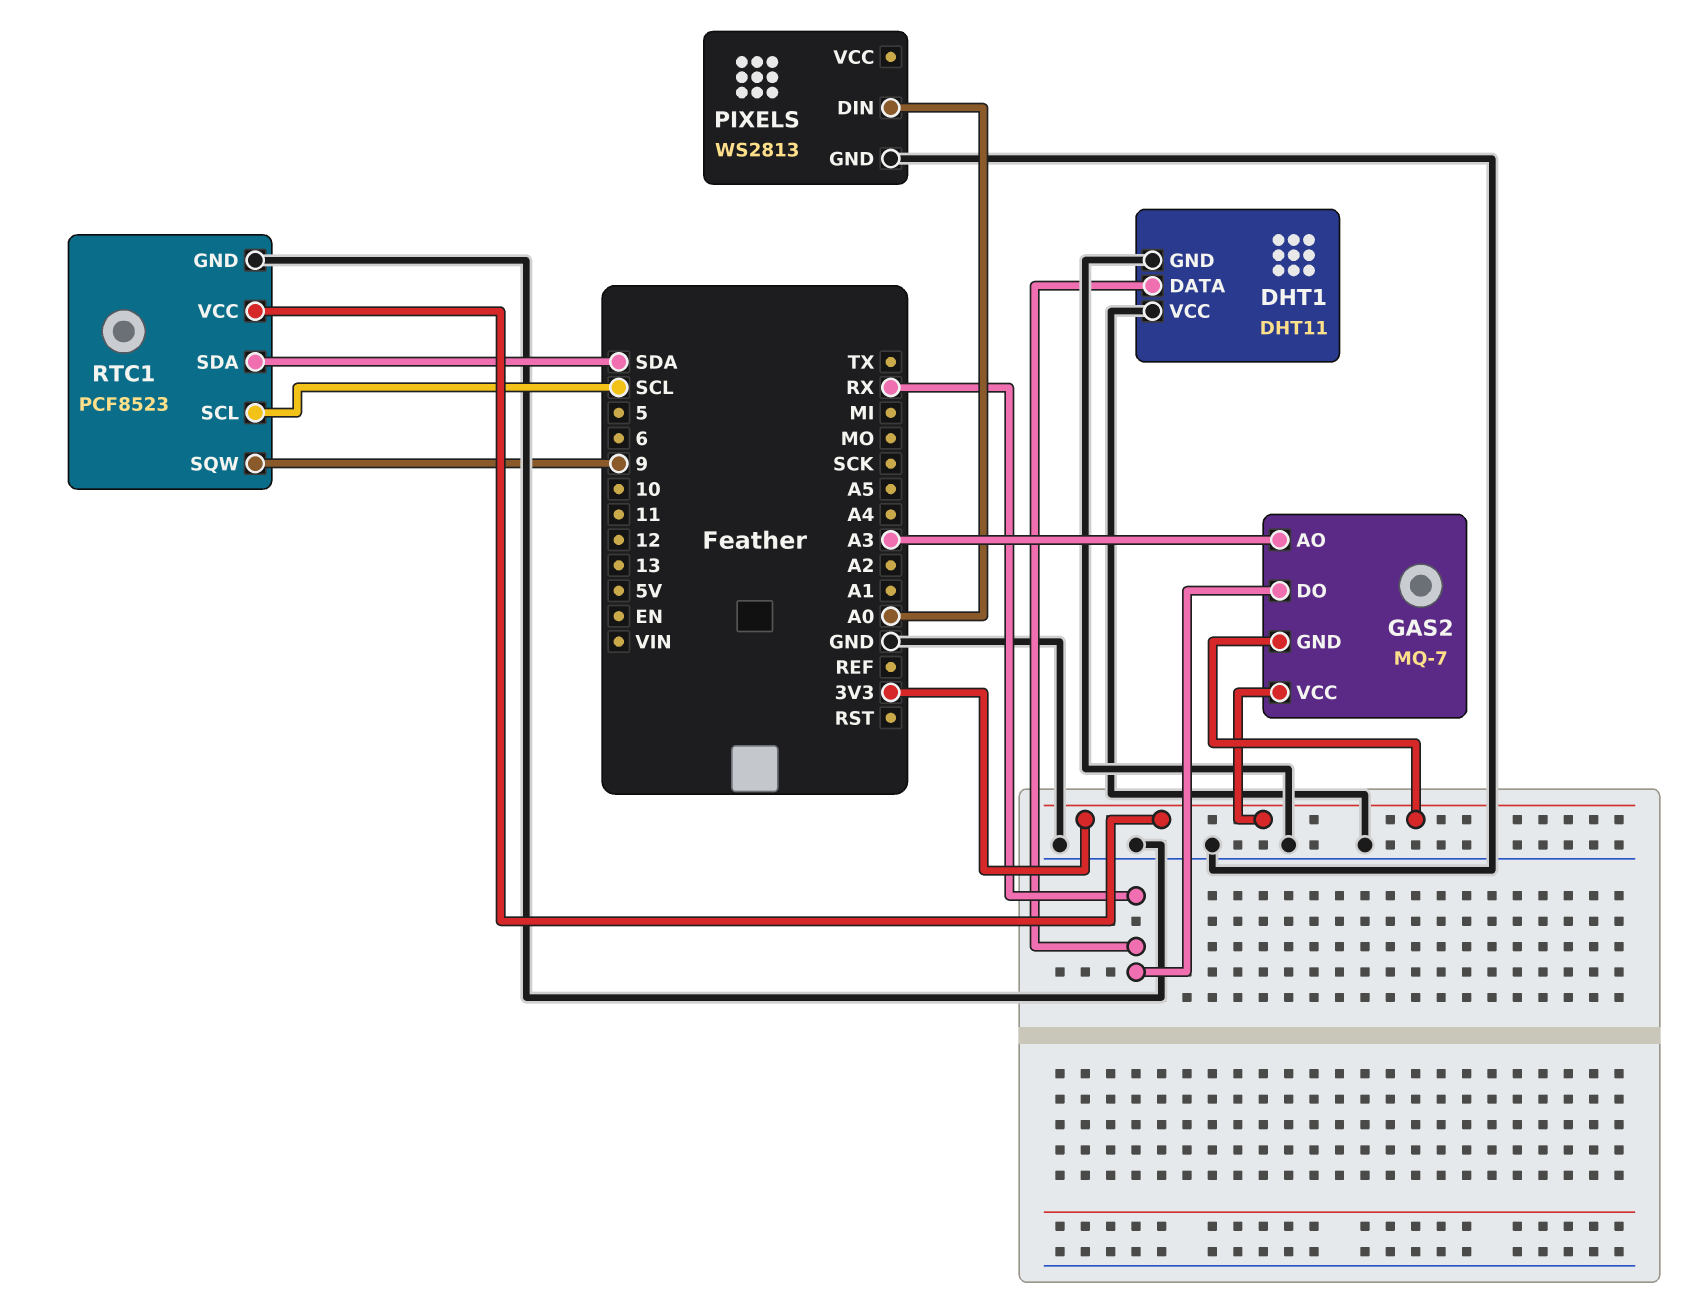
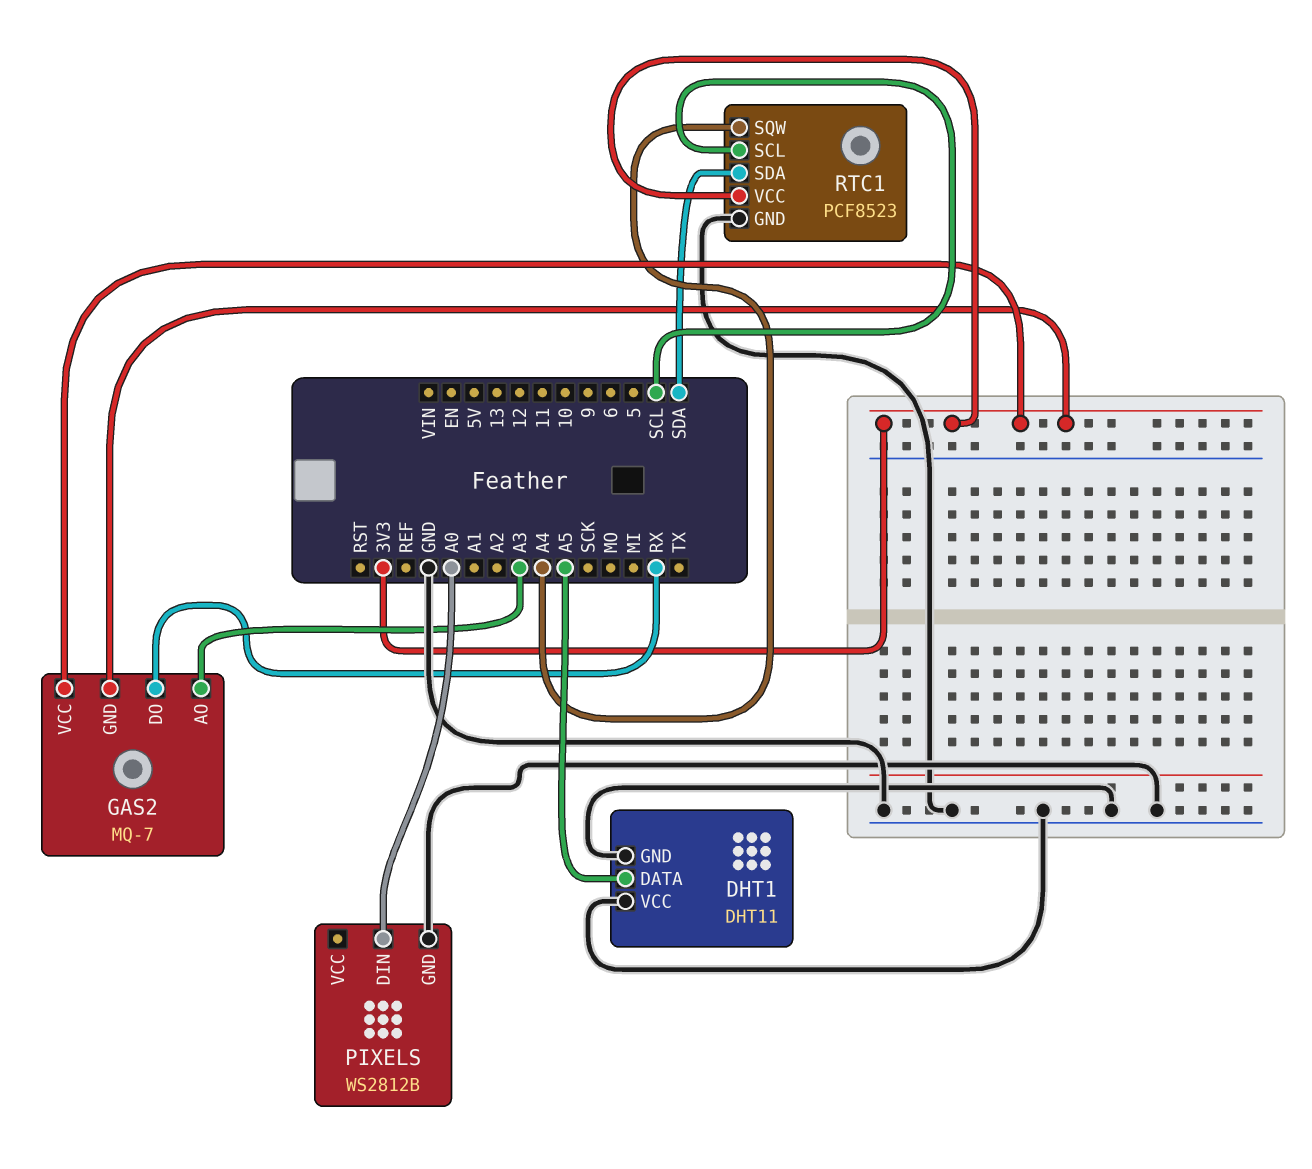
DHT1 pin DATA: RX -> A5
PIXELS: WS2813 -> WS2812B
RTC1 pin SQW: 9 -> A4

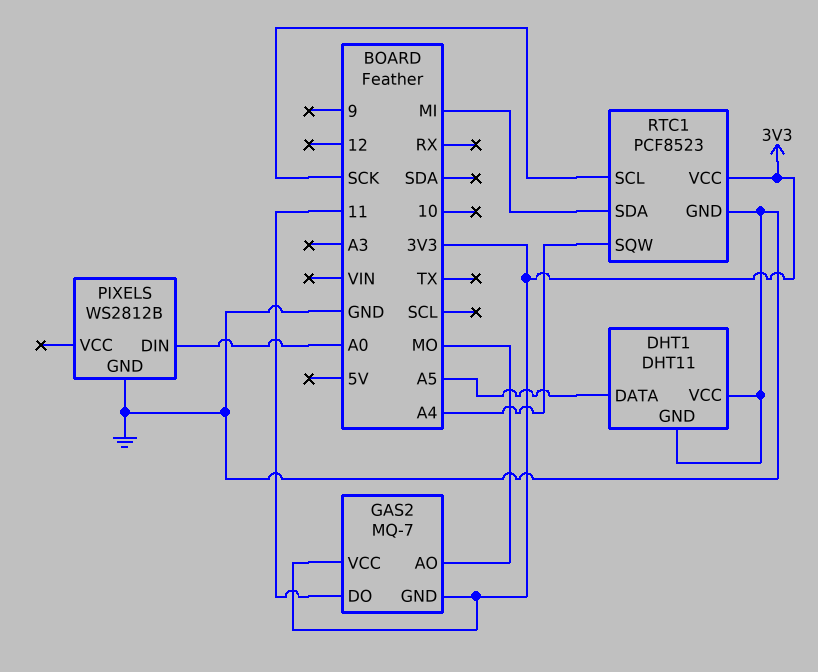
GAS2 pin AO: A3 -> MO
GAS2 pin DO: RX -> 11
RTC1 pin SCL: SCL -> SCK
RTC1 pin SDA: SDA -> MI

